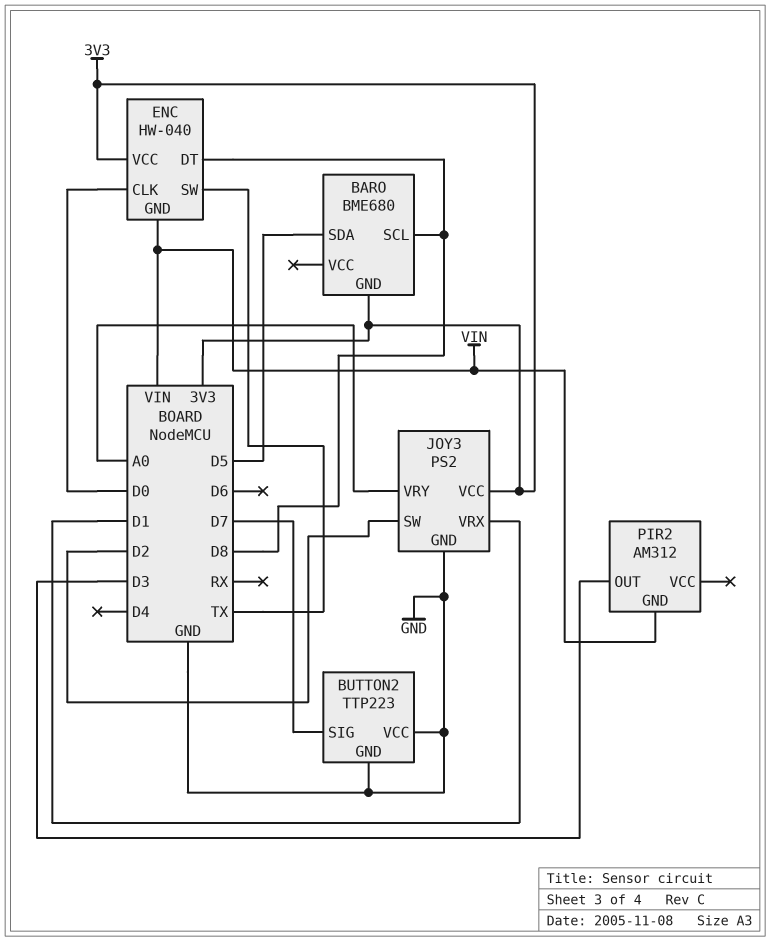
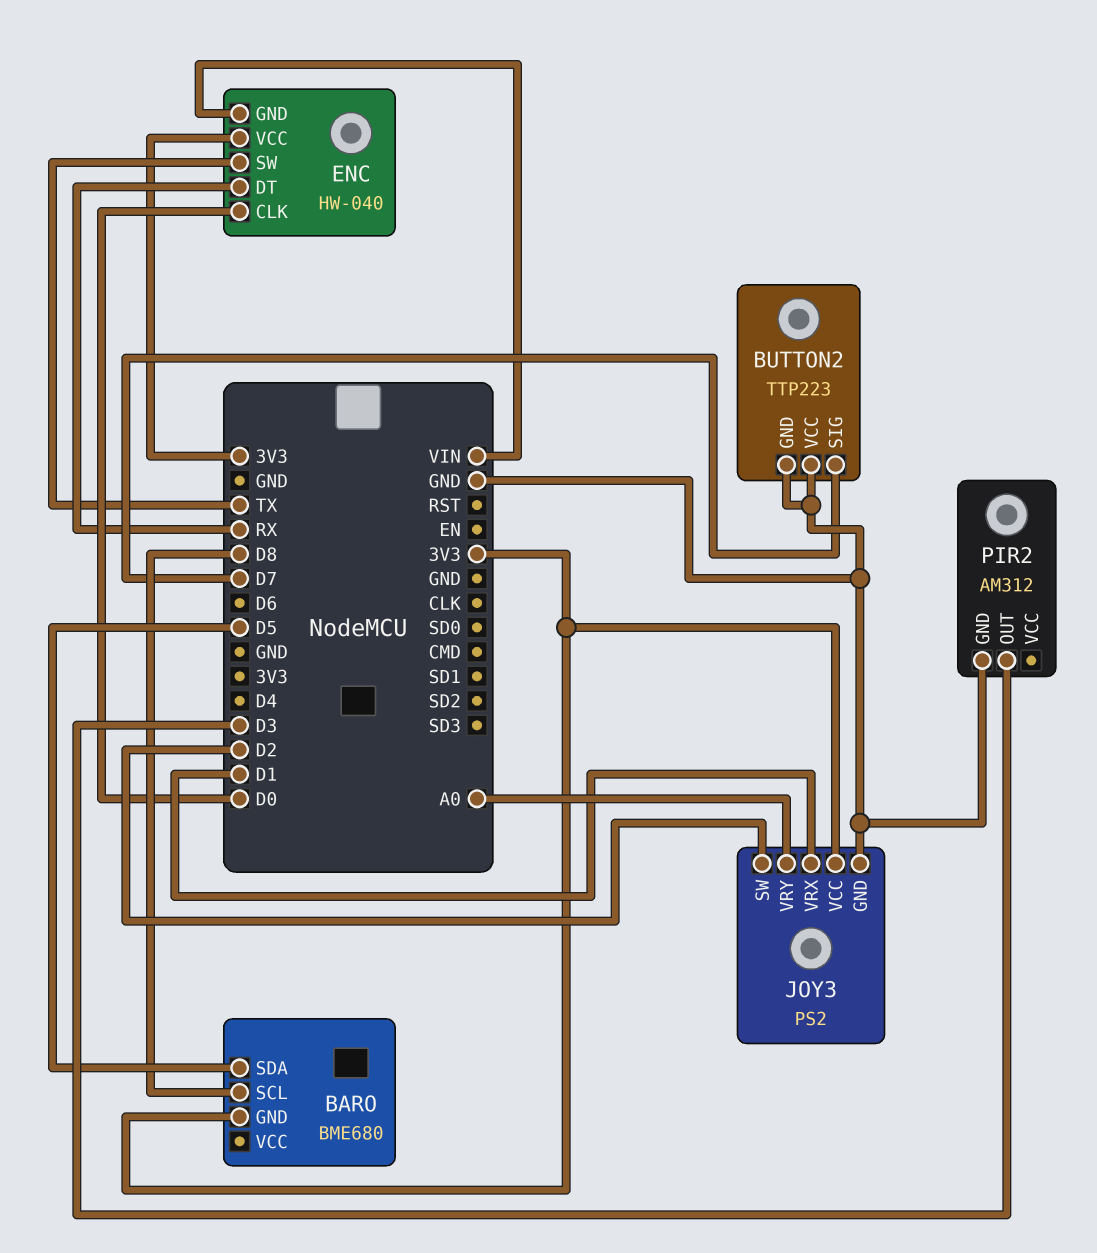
ENC pin DT: D8 -> RX
PIR2 pin GND: VIN -> GND

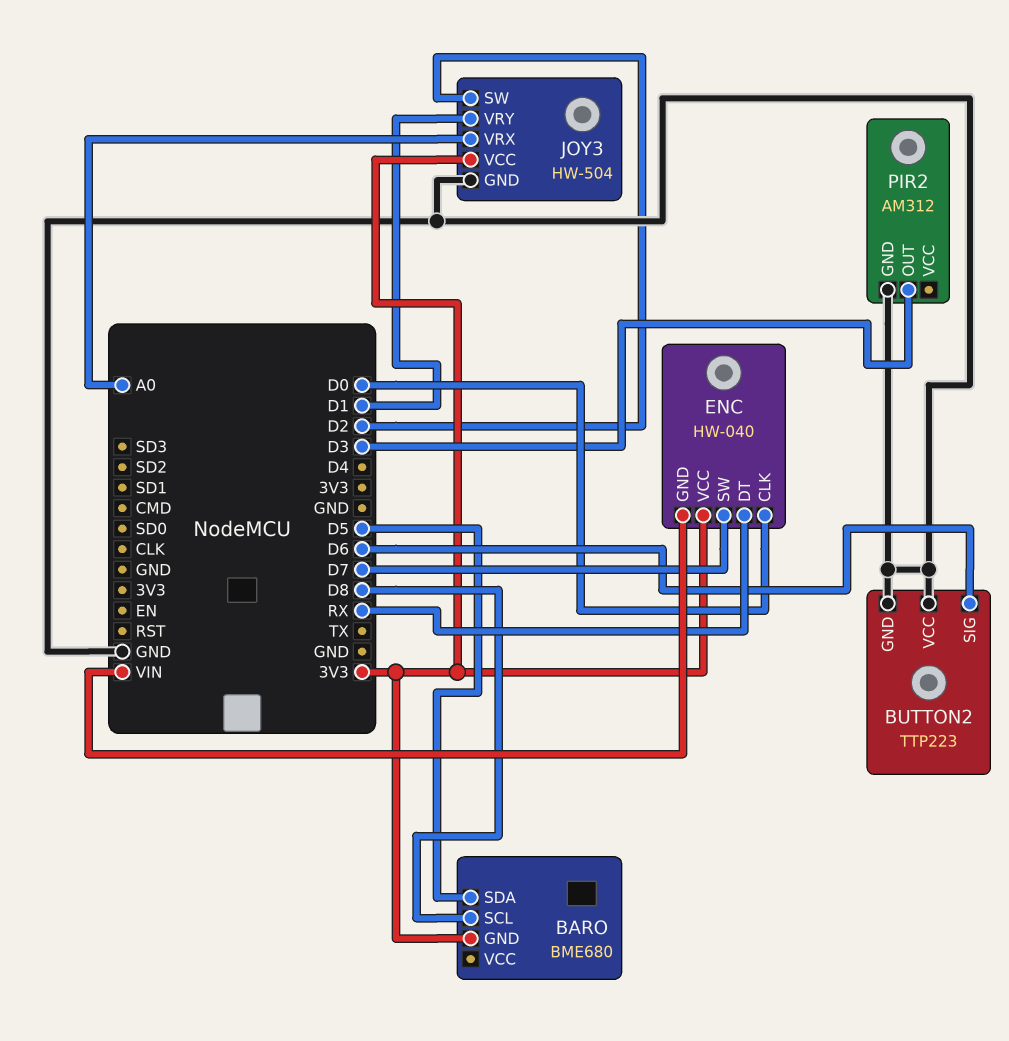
BUTTON2 pin SIG: D7 -> D6
ENC pin SW: TX -> D7
JOY3: PS2 -> HW-504
JOY3 pin VRX: D1 -> A0
JOY3 pin VRY: A0 -> D1

